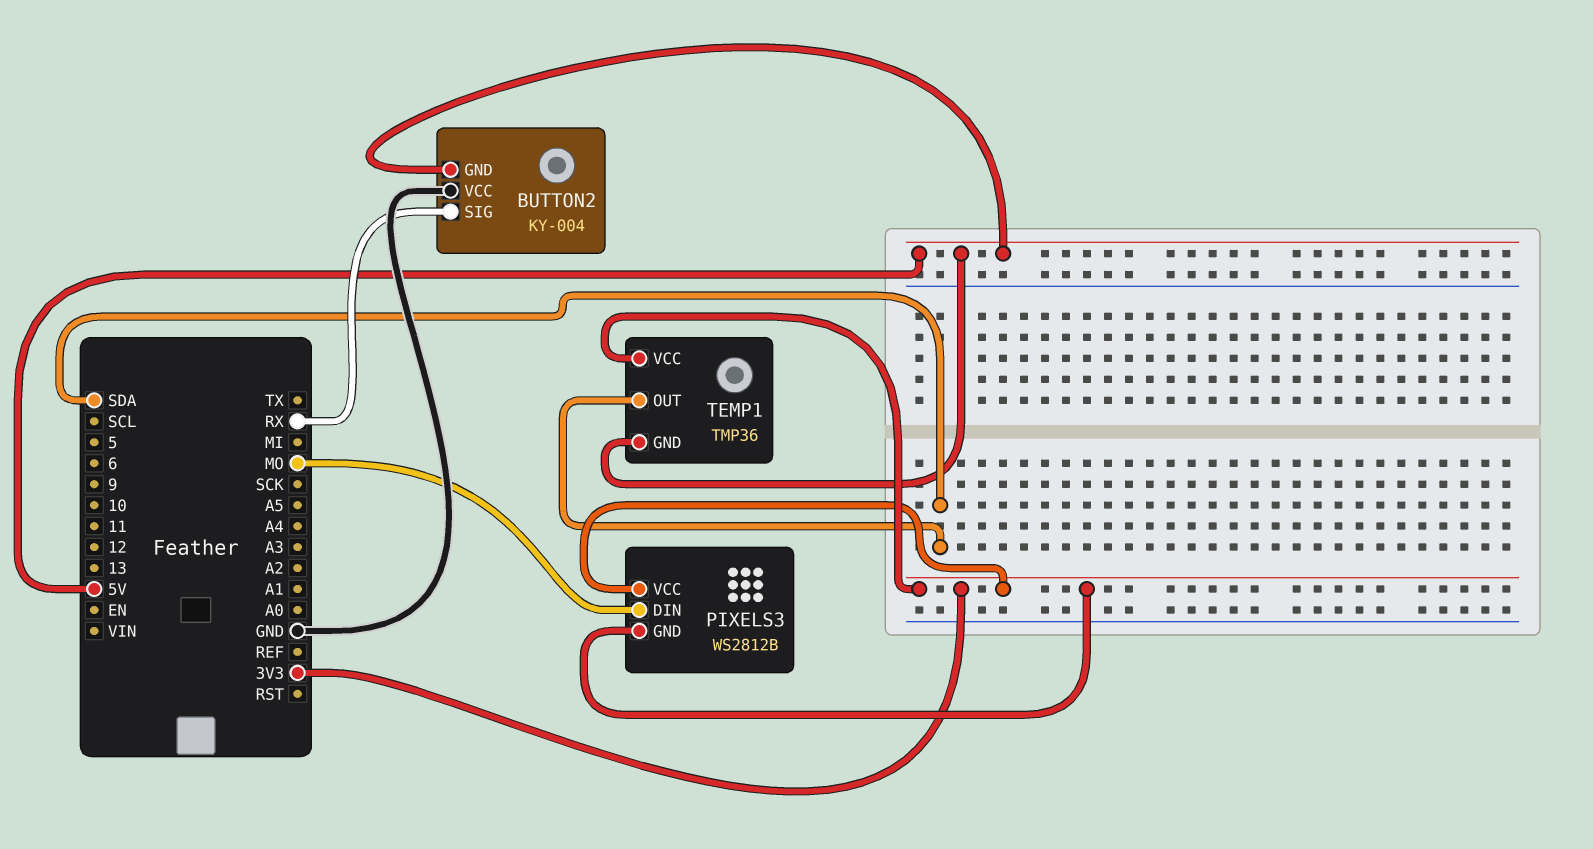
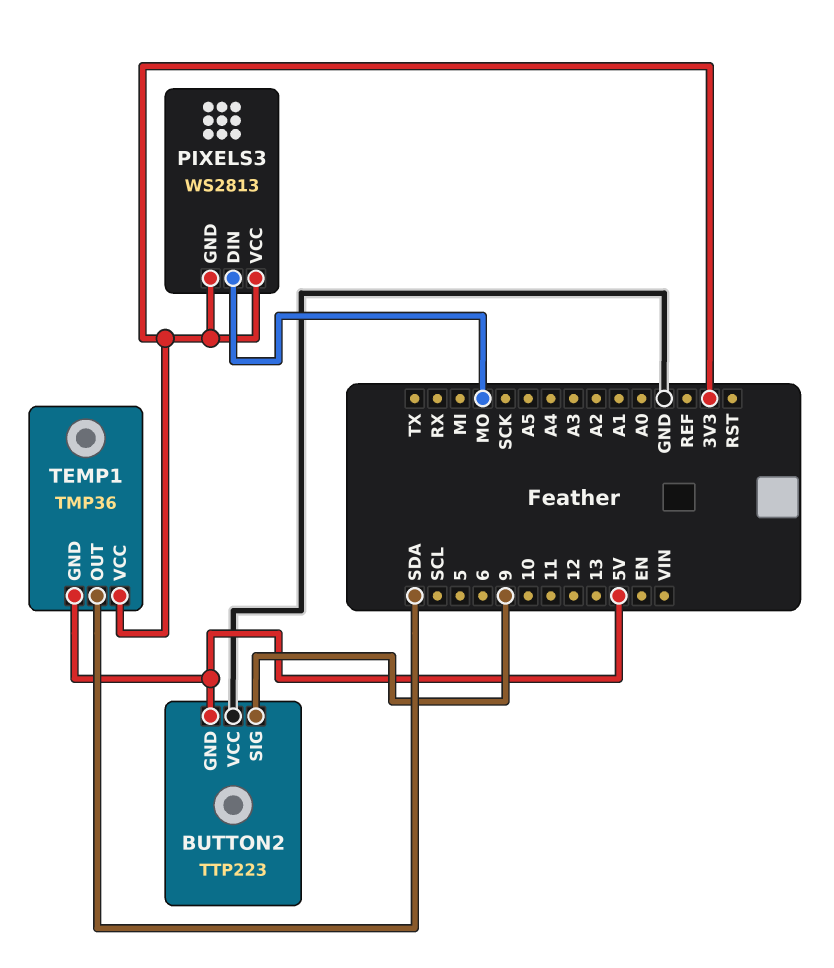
BUTTON2: KY-004 -> TTP223
BUTTON2 pin SIG: RX -> 9
PIXELS3: WS2812B -> WS2813

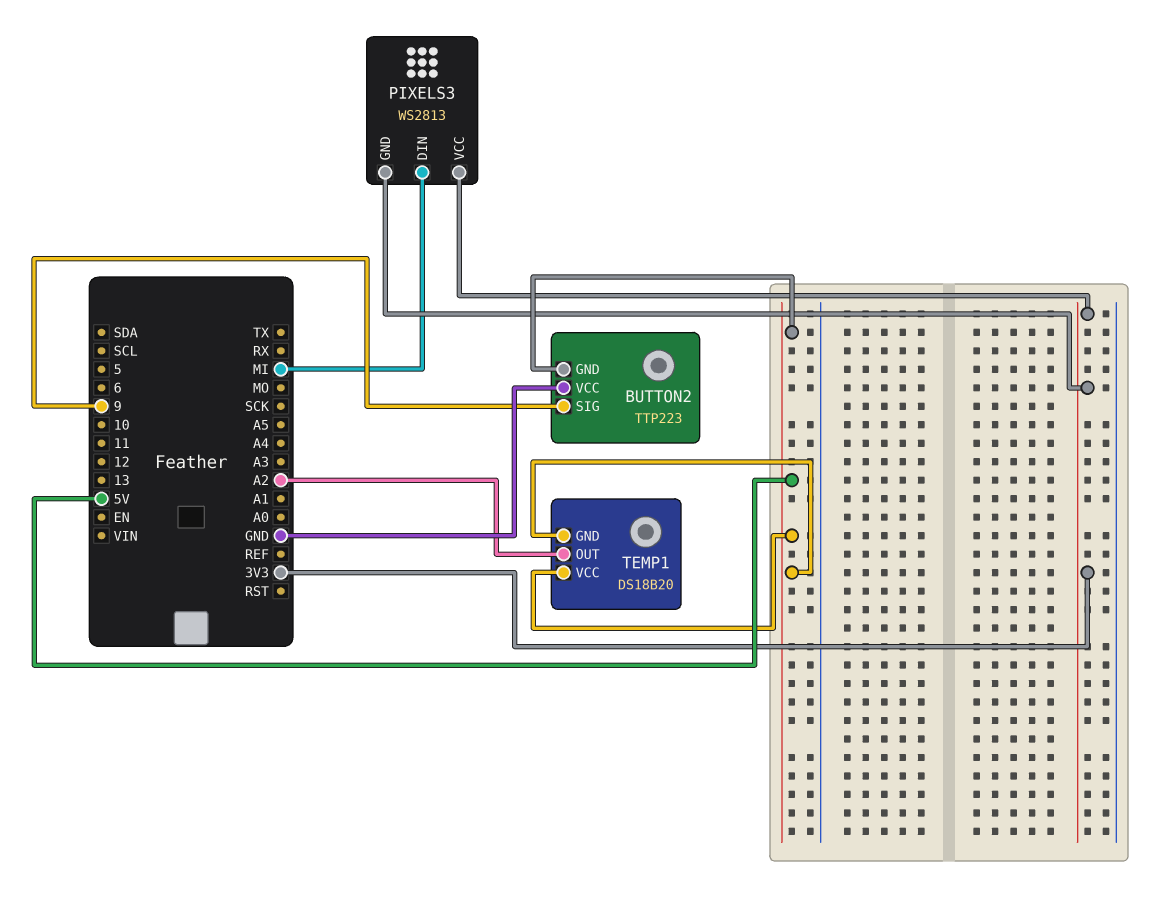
PIXELS3 pin DIN: MO -> MI
TEMP1: TMP36 -> DS18B20
TEMP1 pin OUT: SDA -> A2
TEMP1 pin VCC: 3V3 -> 5V

